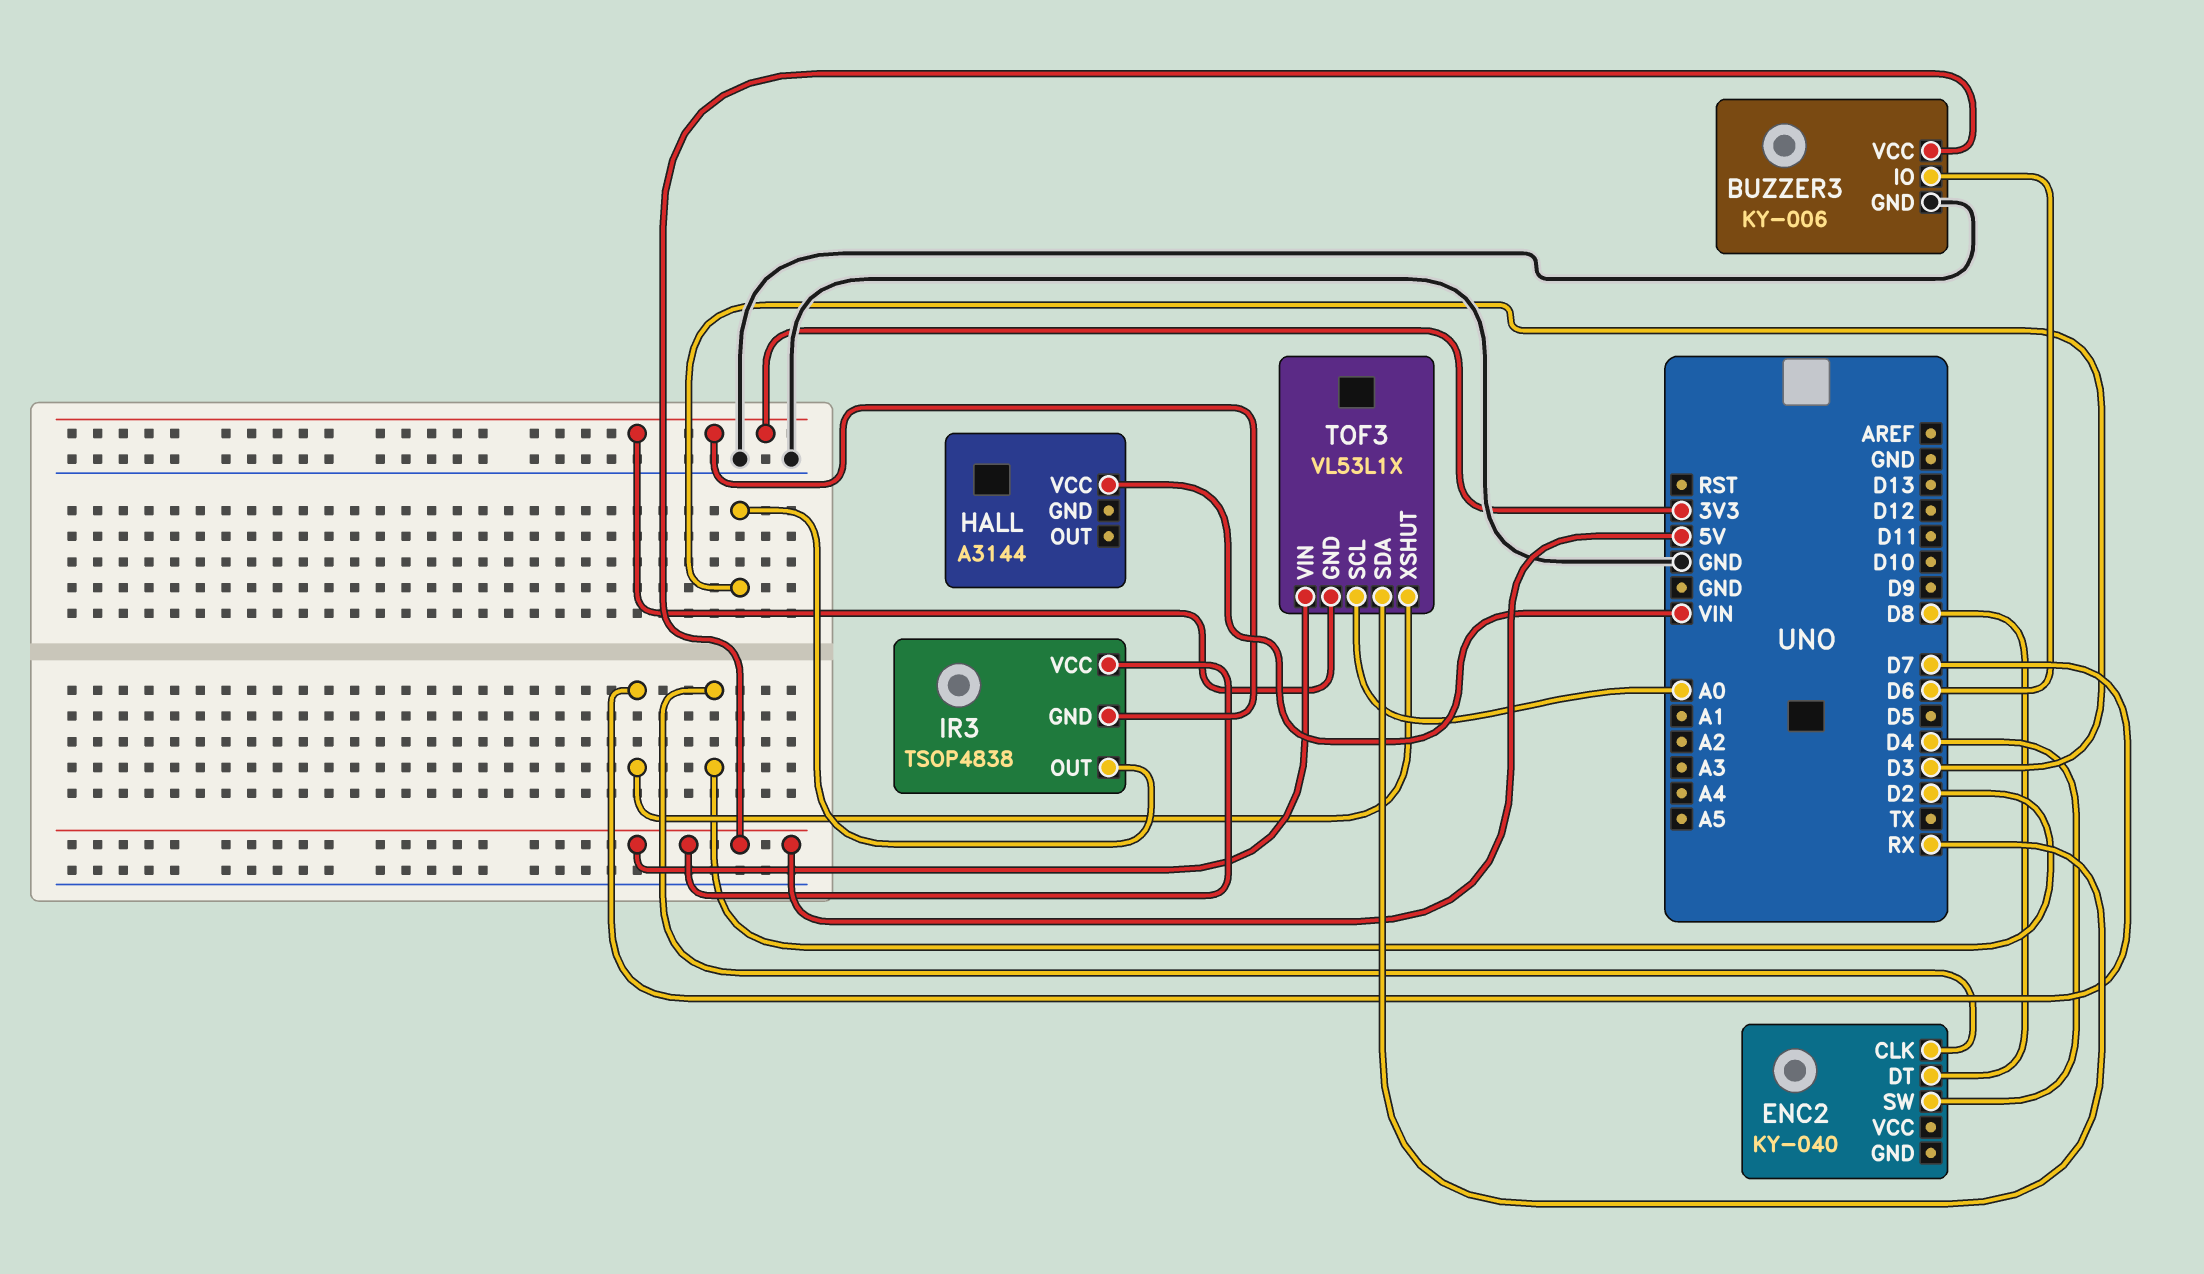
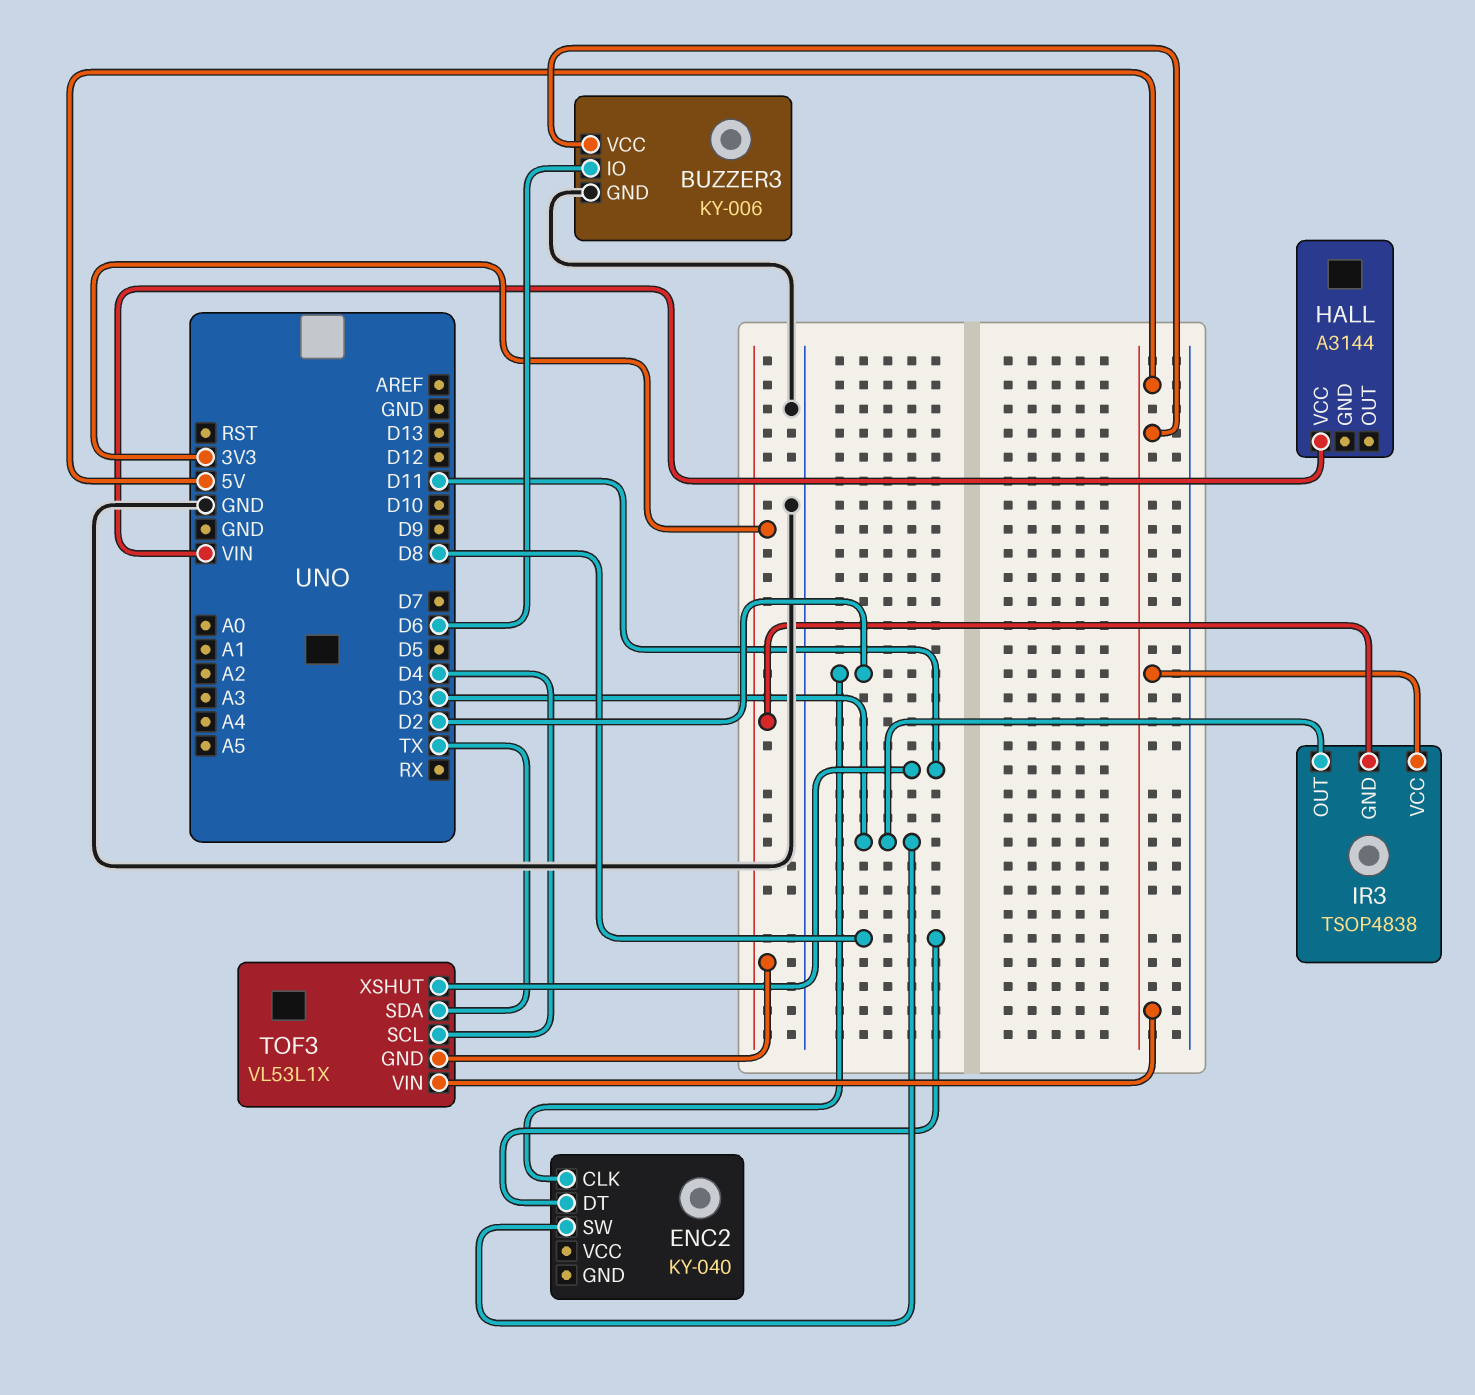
ENC2 pin SW: D4 -> D3
TOF3 pin SCL: A0 -> D4
TOF3 pin SDA: RX -> TX
TOF3 pin XSHUT: D7 -> D11

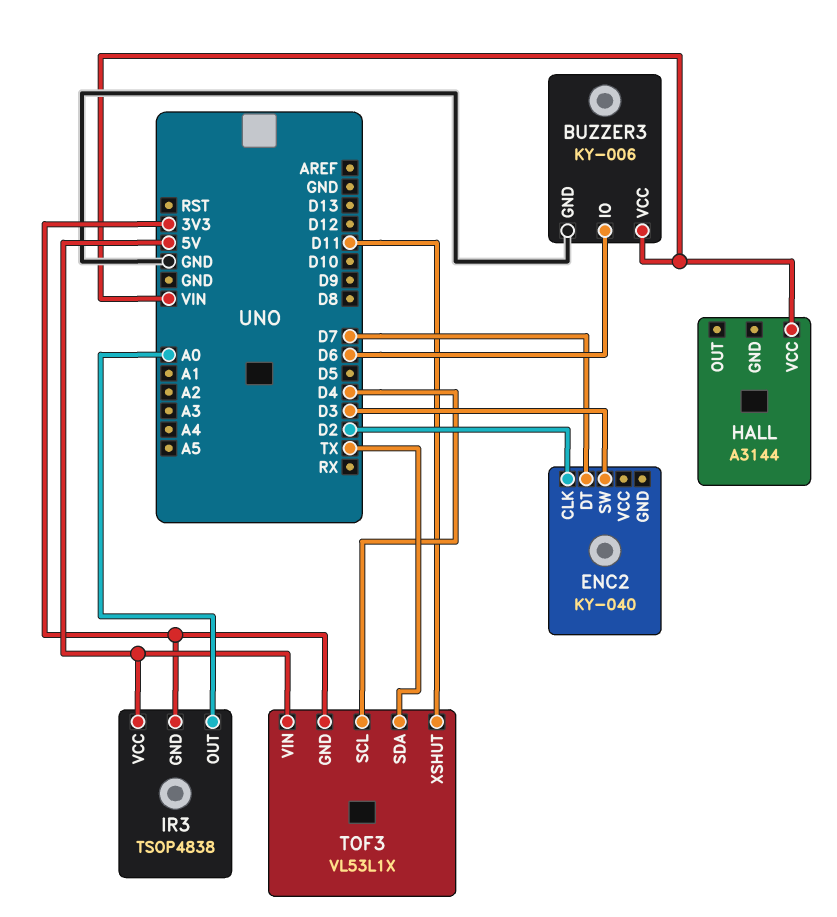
BUZZER3 pin VCC: 5V -> VIN
ENC2 pin DT: D8 -> D7
IR3 pin OUT: D3 -> A0

